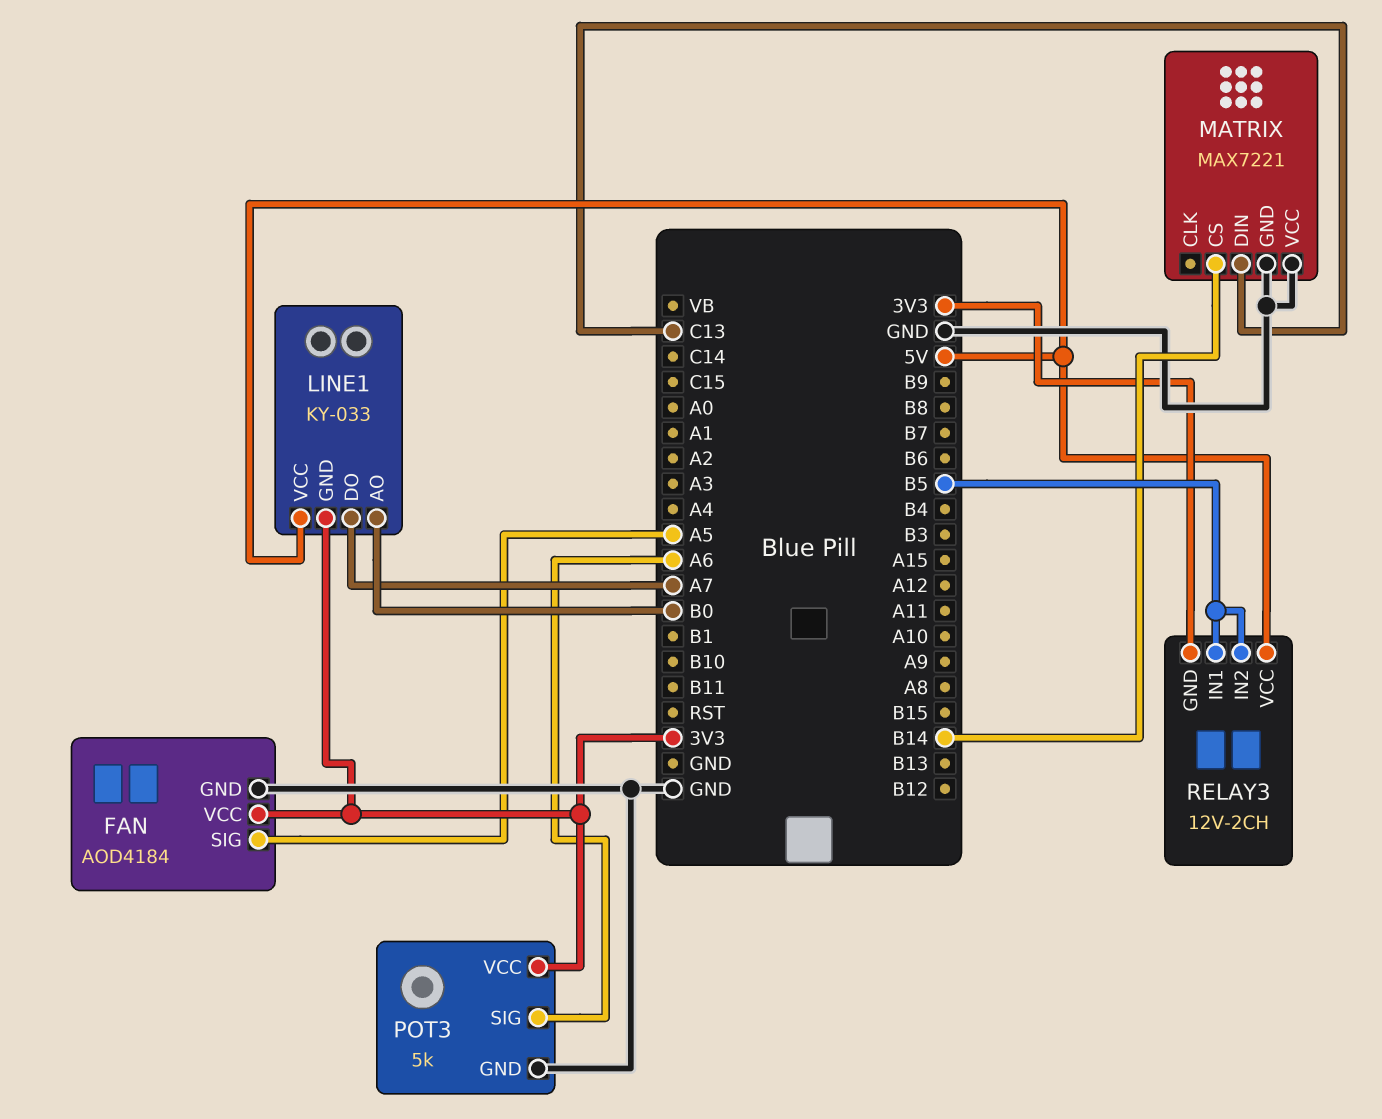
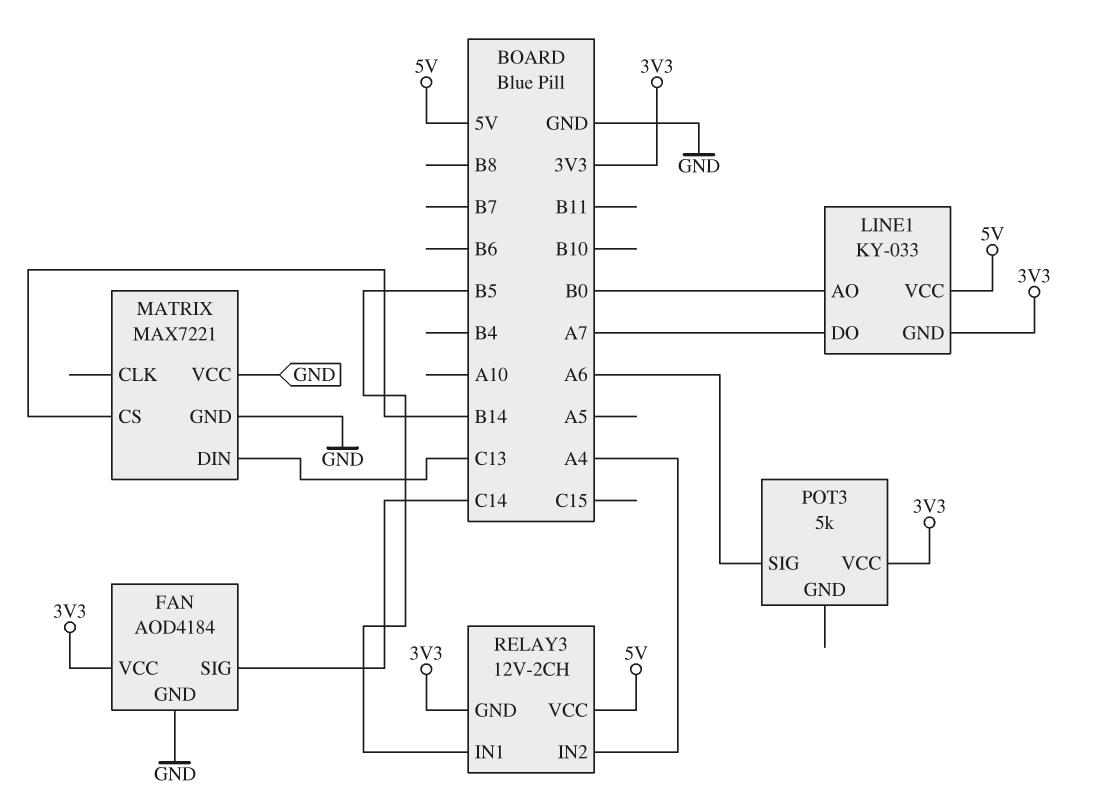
FAN pin SIG: A5 -> C14
POT3 pin GND: GND -> none
RELAY3 pin IN2: B5 -> A4

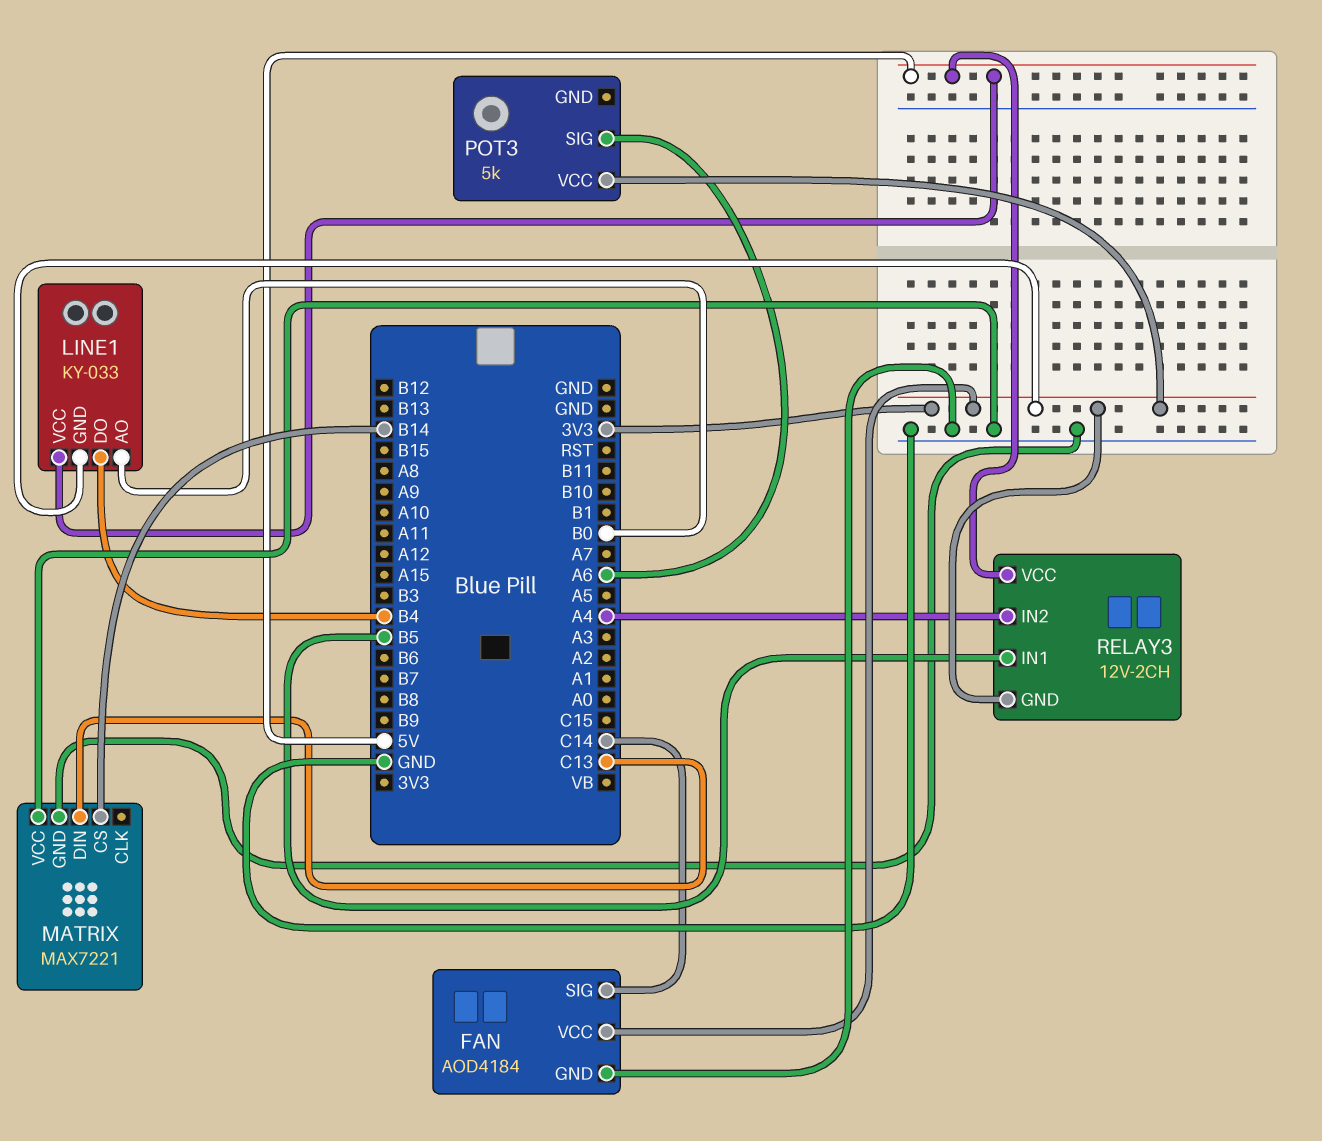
LINE1 pin DO: A7 -> B4

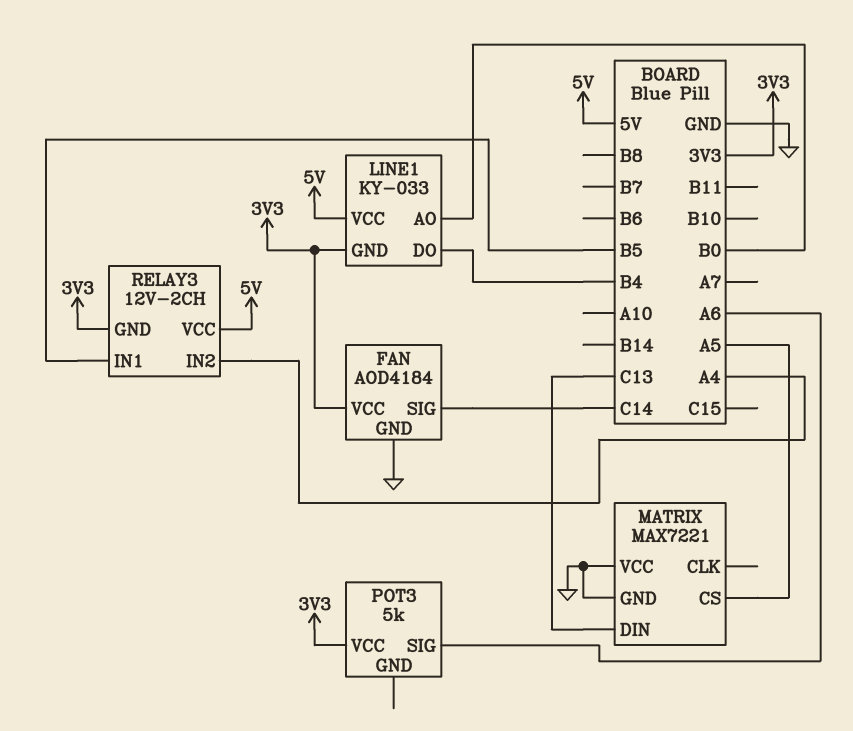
MATRIX pin CS: B14 -> A5

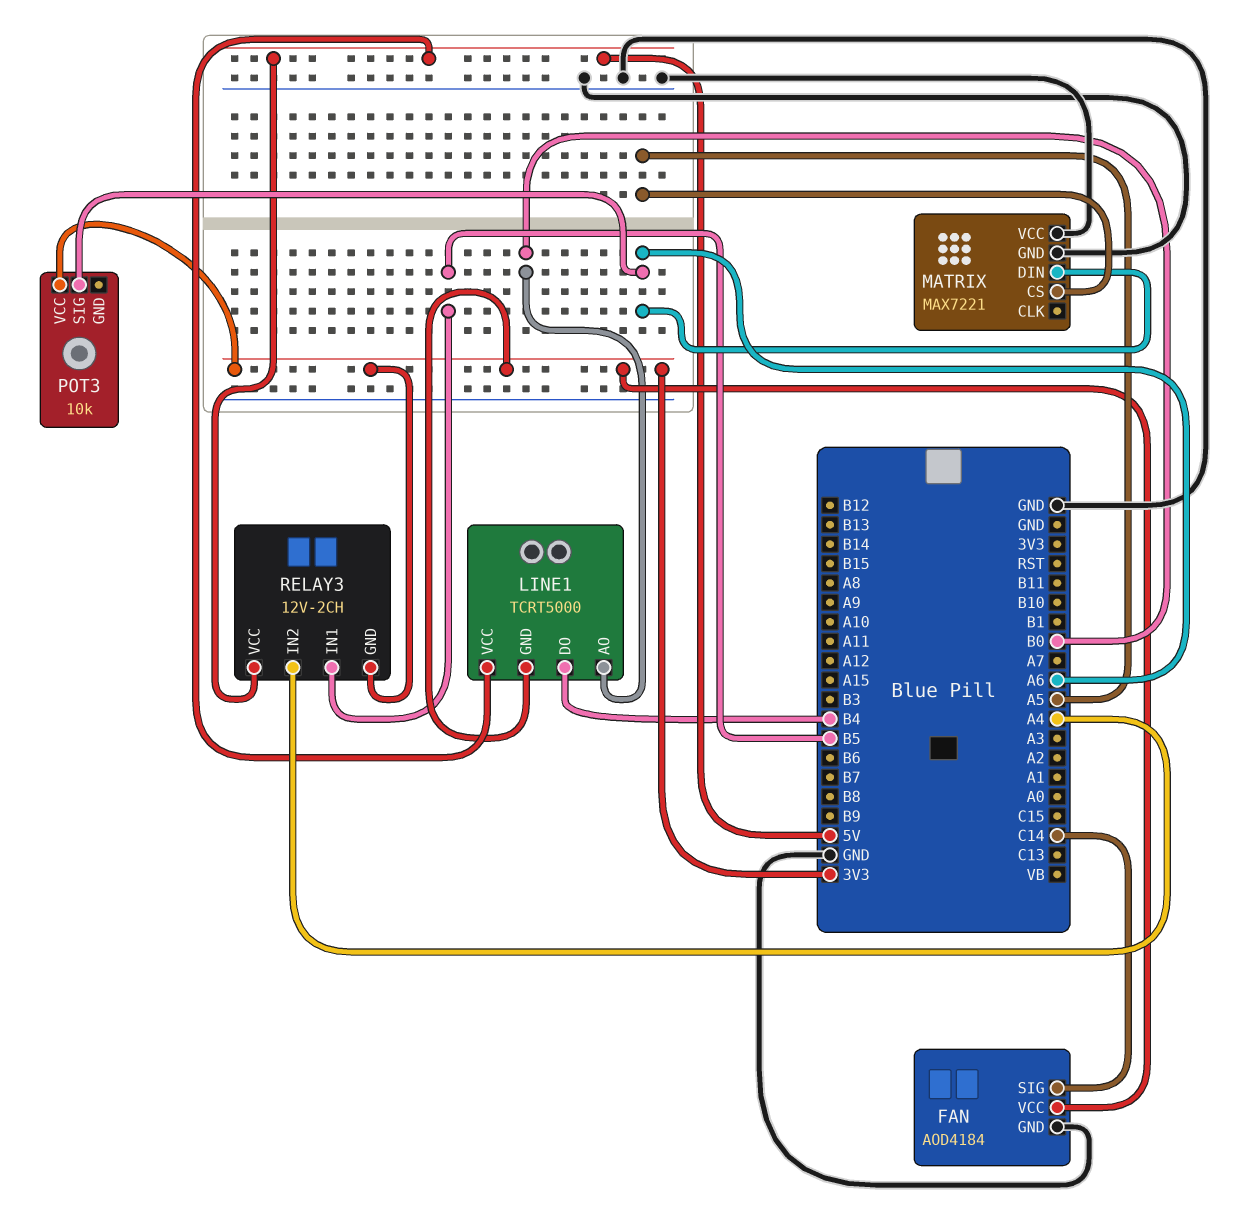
LINE1: KY-033 -> TCRT5000
MATRIX pin DIN: C13 -> A6
POT3: 5k -> 10k

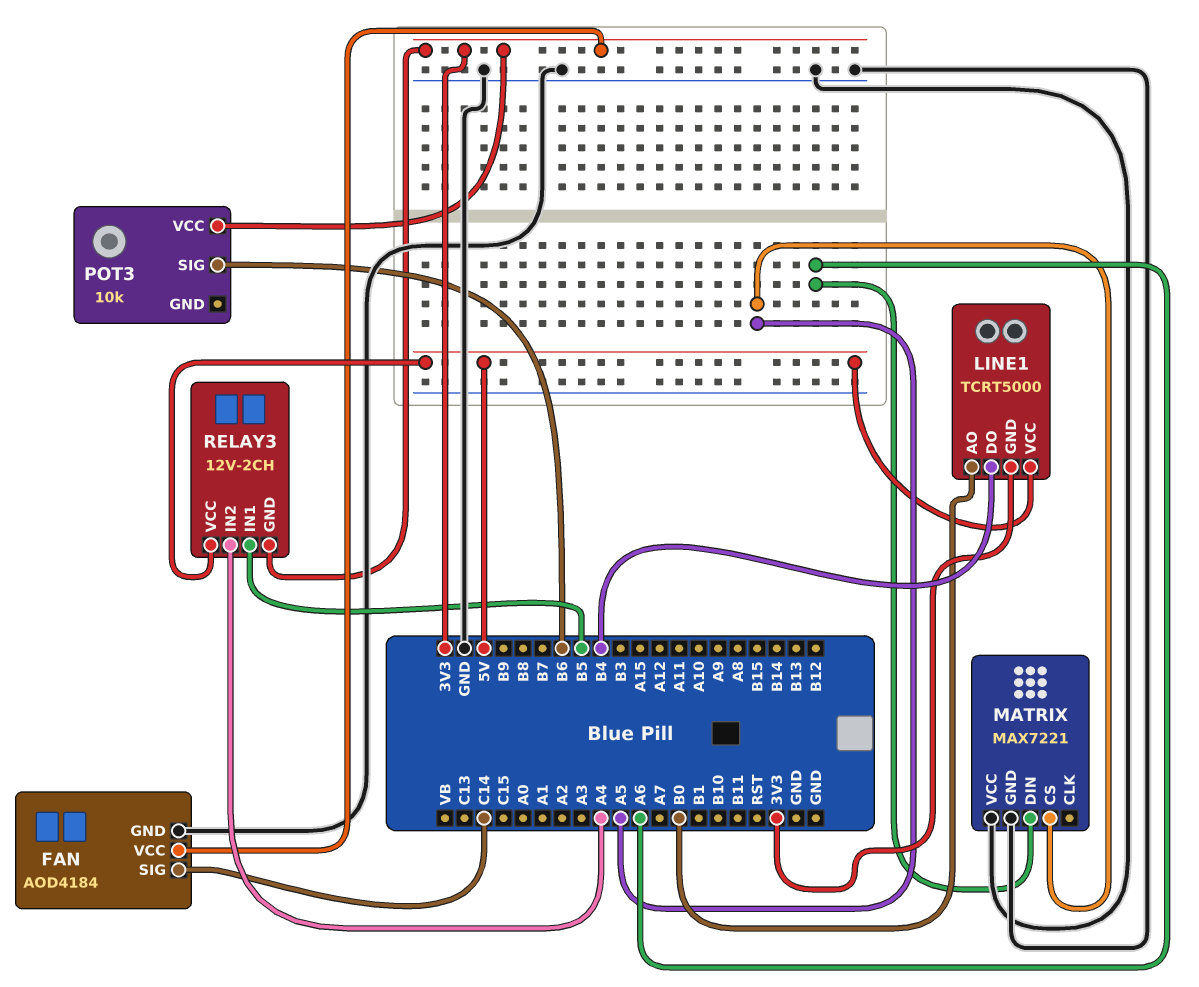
POT3 pin SIG: A6 -> B6

